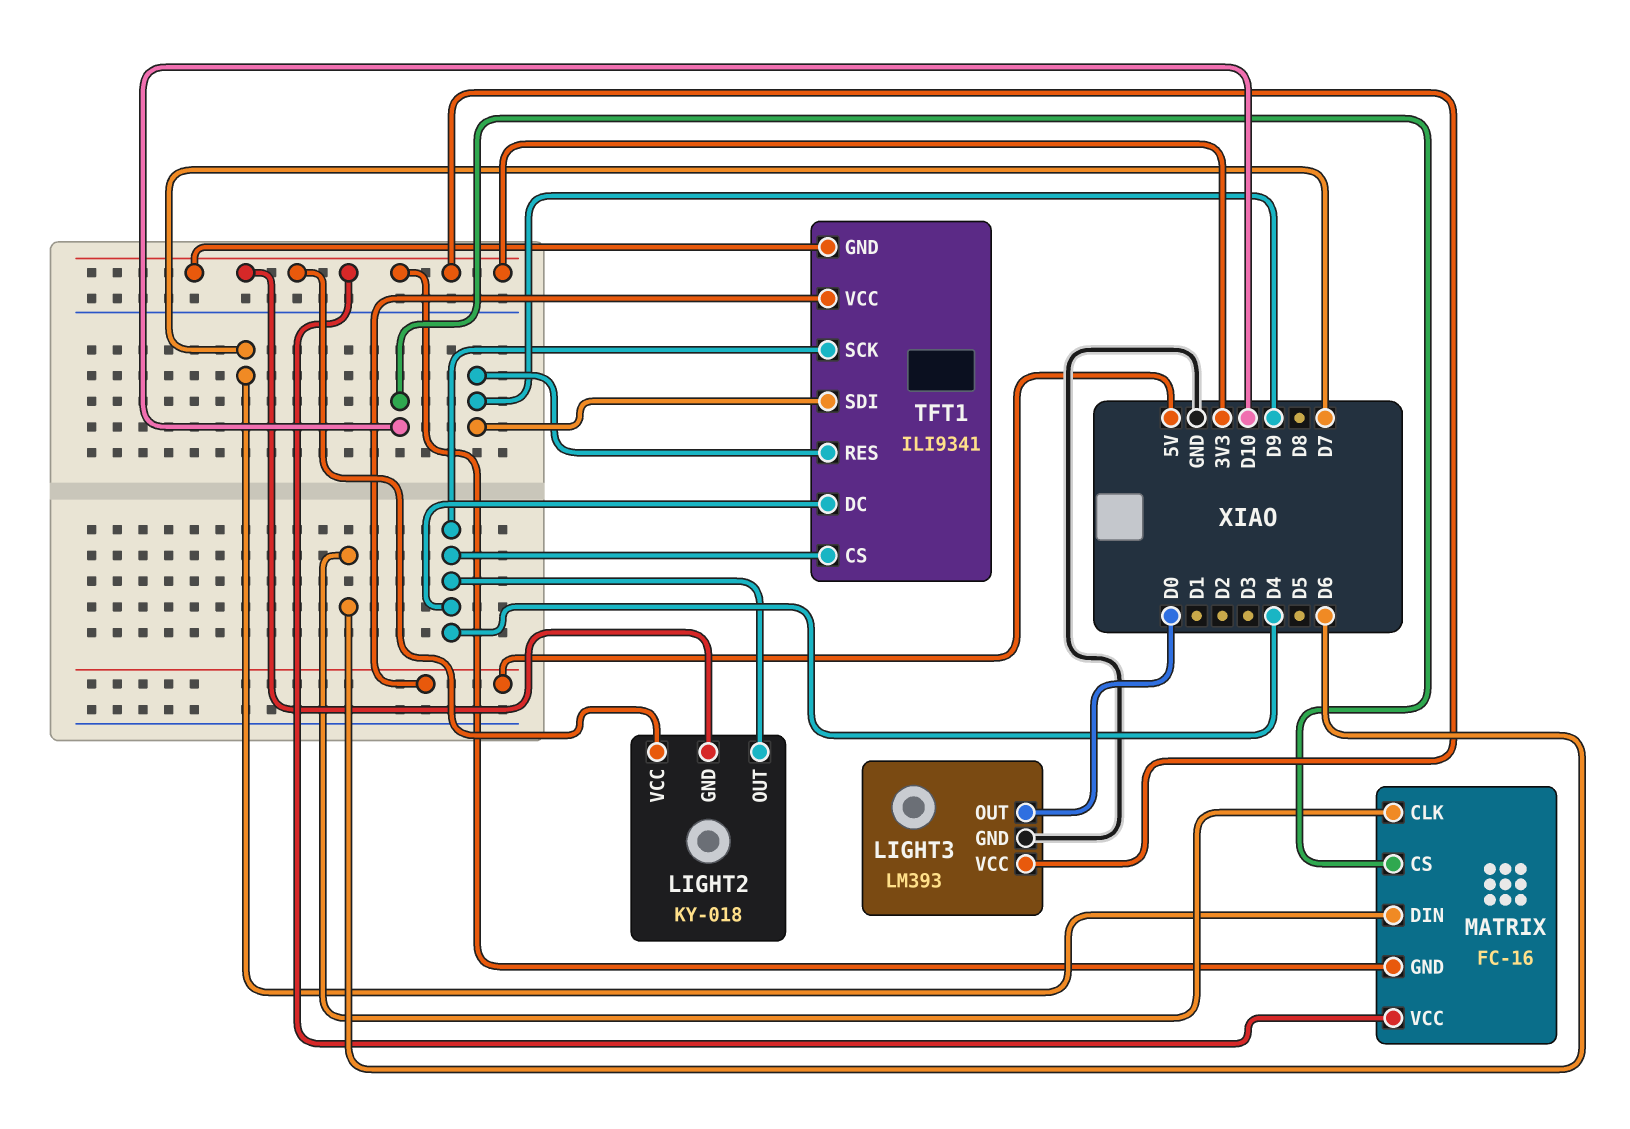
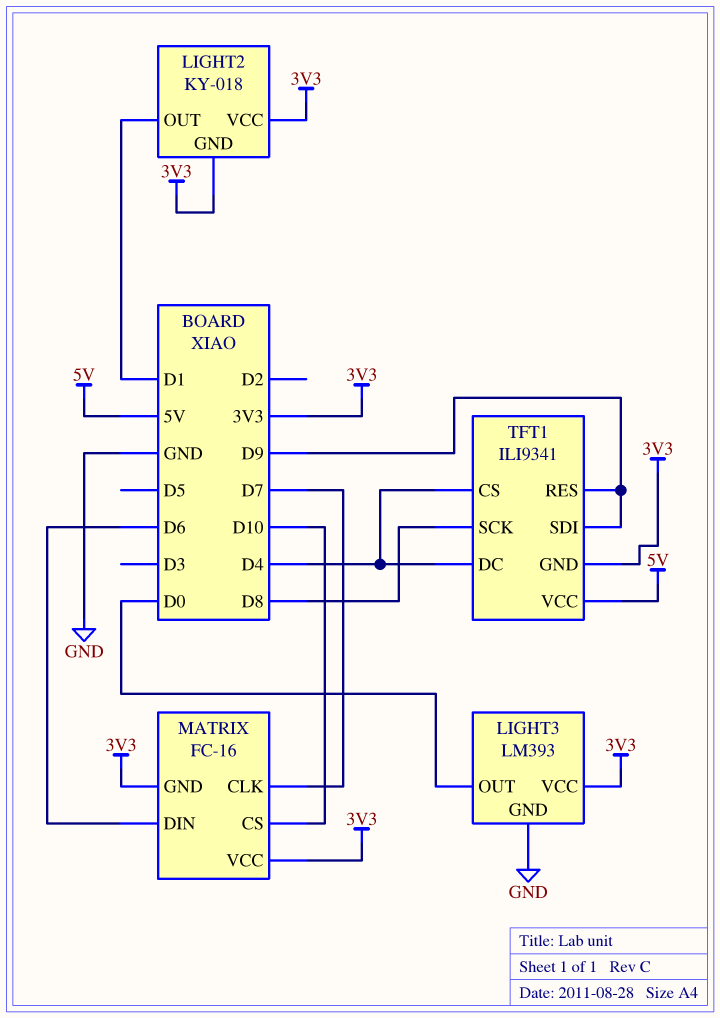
LIGHT2 pin OUT: D4 -> D1
MATRIX pin CLK: D6 -> D7
MATRIX pin DIN: D7 -> D6
TFT1 pin SCK: D4 -> D8

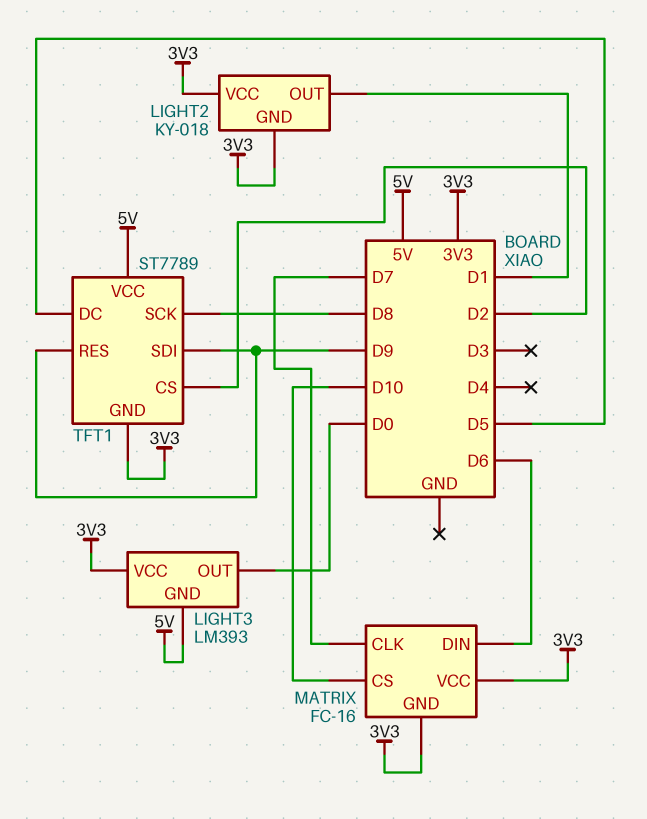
LIGHT3 pin GND: GND -> 5V
TFT1: ILI9341 -> ST7789
TFT1 pin CS: D4 -> D2
TFT1 pin DC: D4 -> D5

